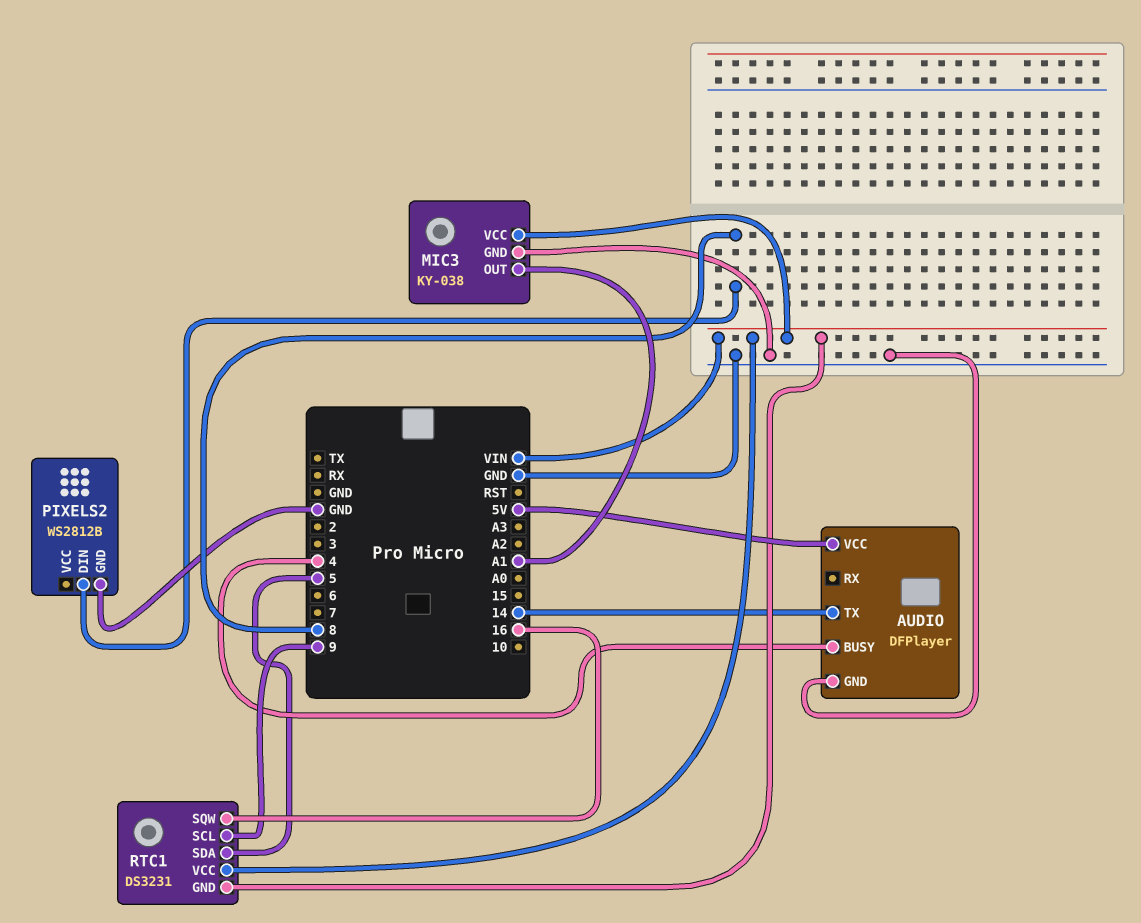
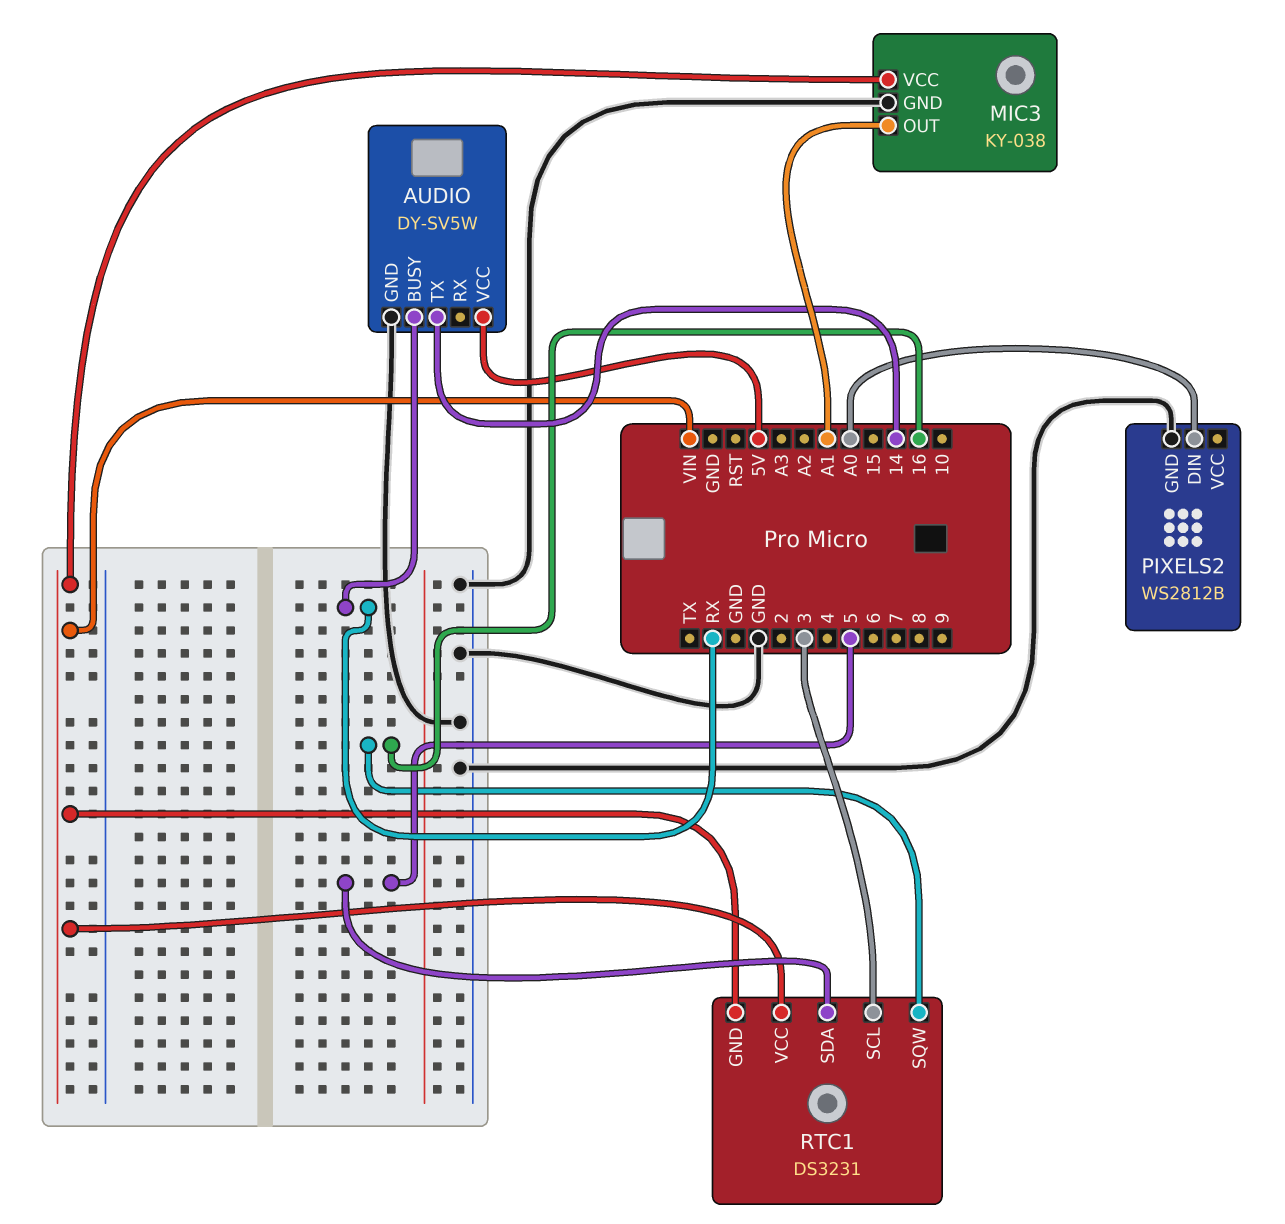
AUDIO: DFPlayer -> DY-SV5W
AUDIO pin BUSY: 4 -> RX
PIXELS2 pin DIN: 8 -> A0
RTC1 pin SCL: 9 -> 3

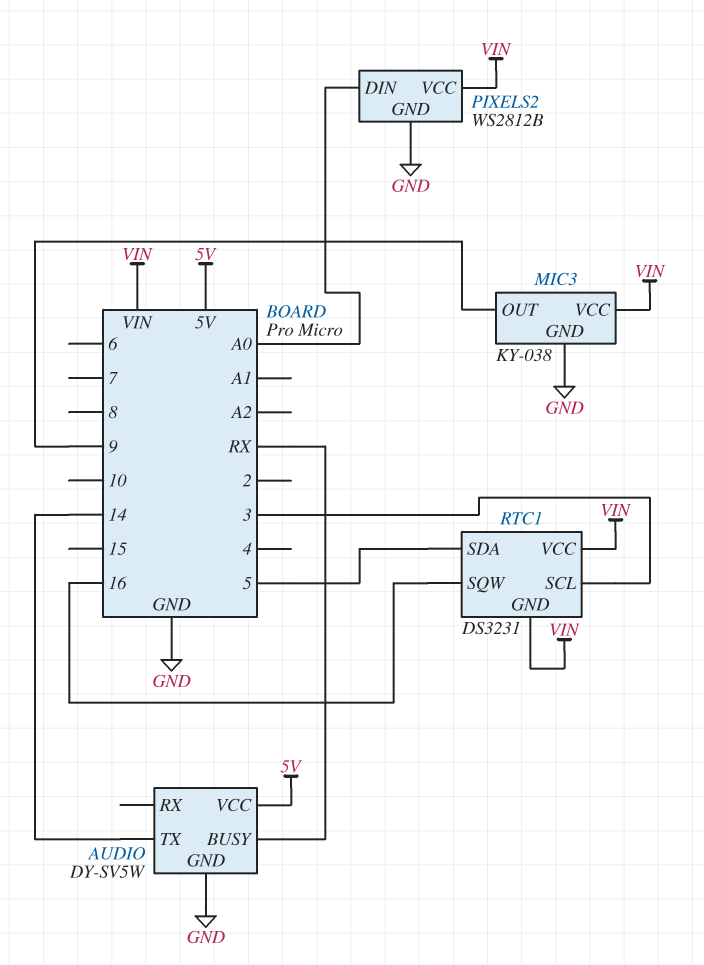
MIC3 pin OUT: A1 -> 9
PIXELS2 pin VCC: none -> VIN

